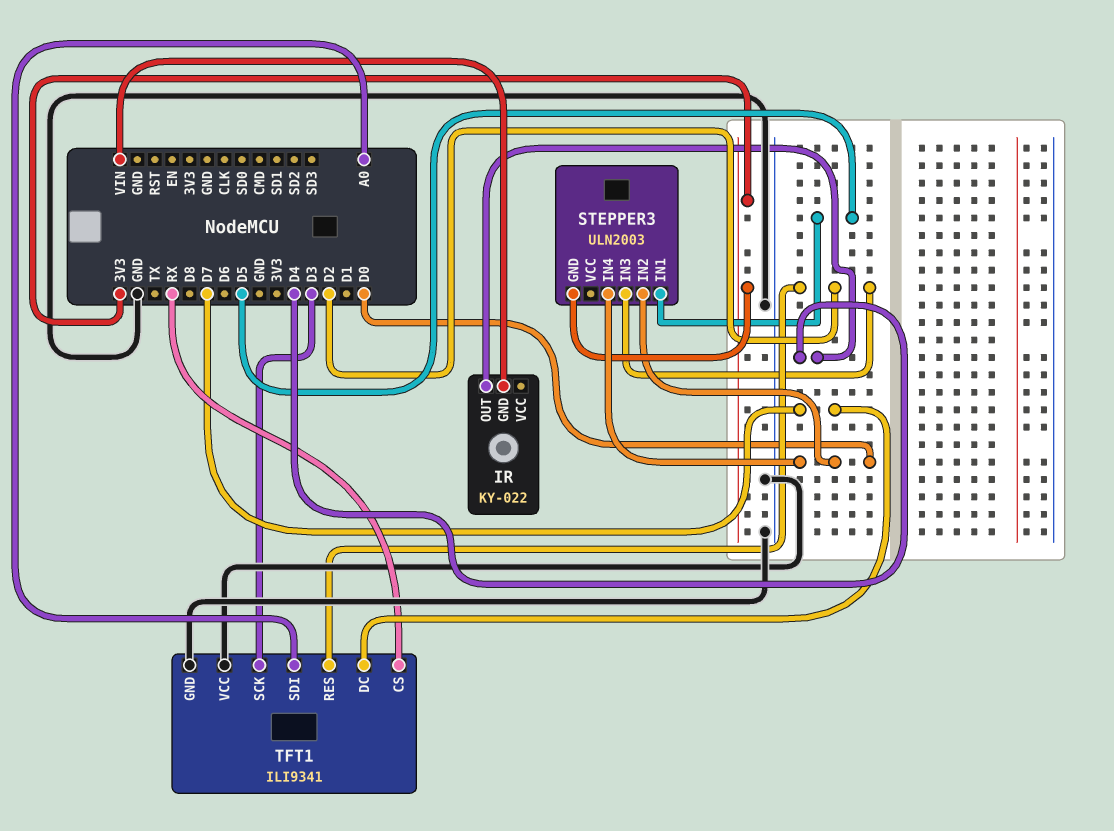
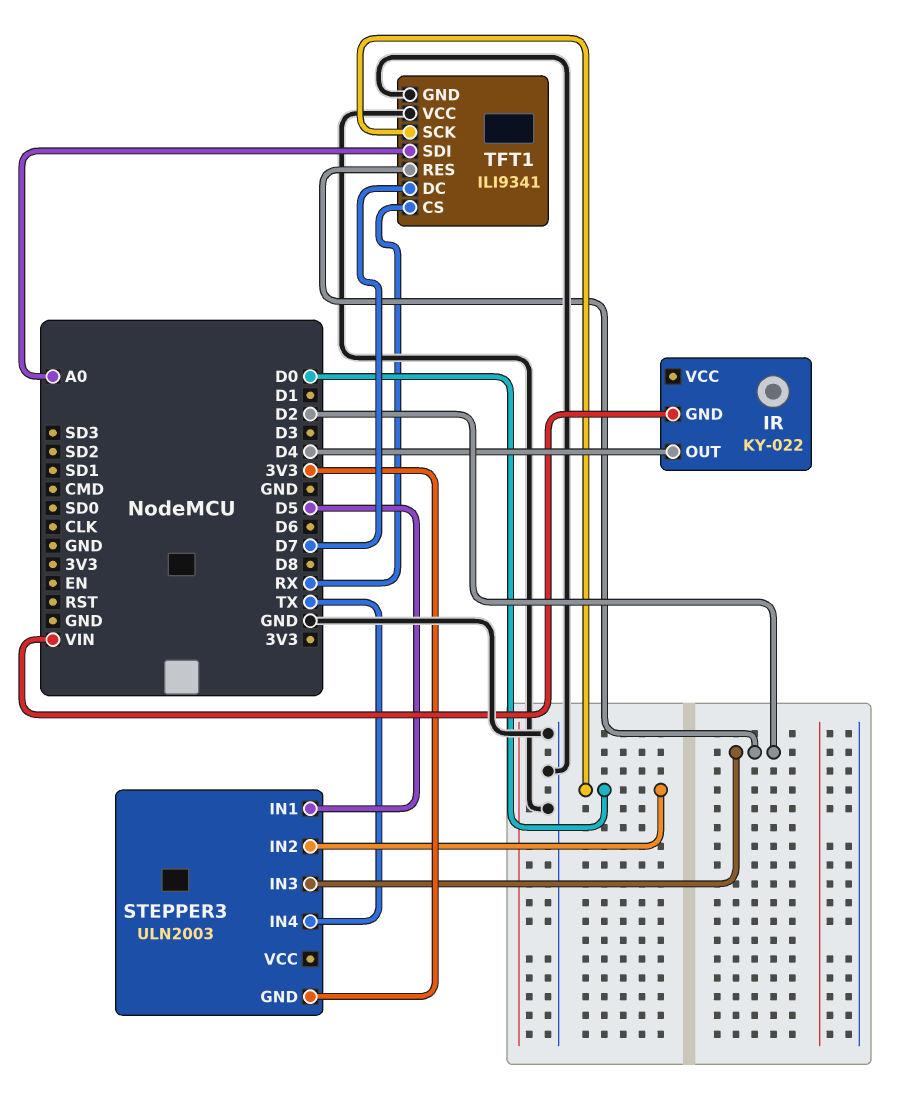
STEPPER3 pin IN4: D0 -> TX
TFT1 pin SCK: D3 -> D0

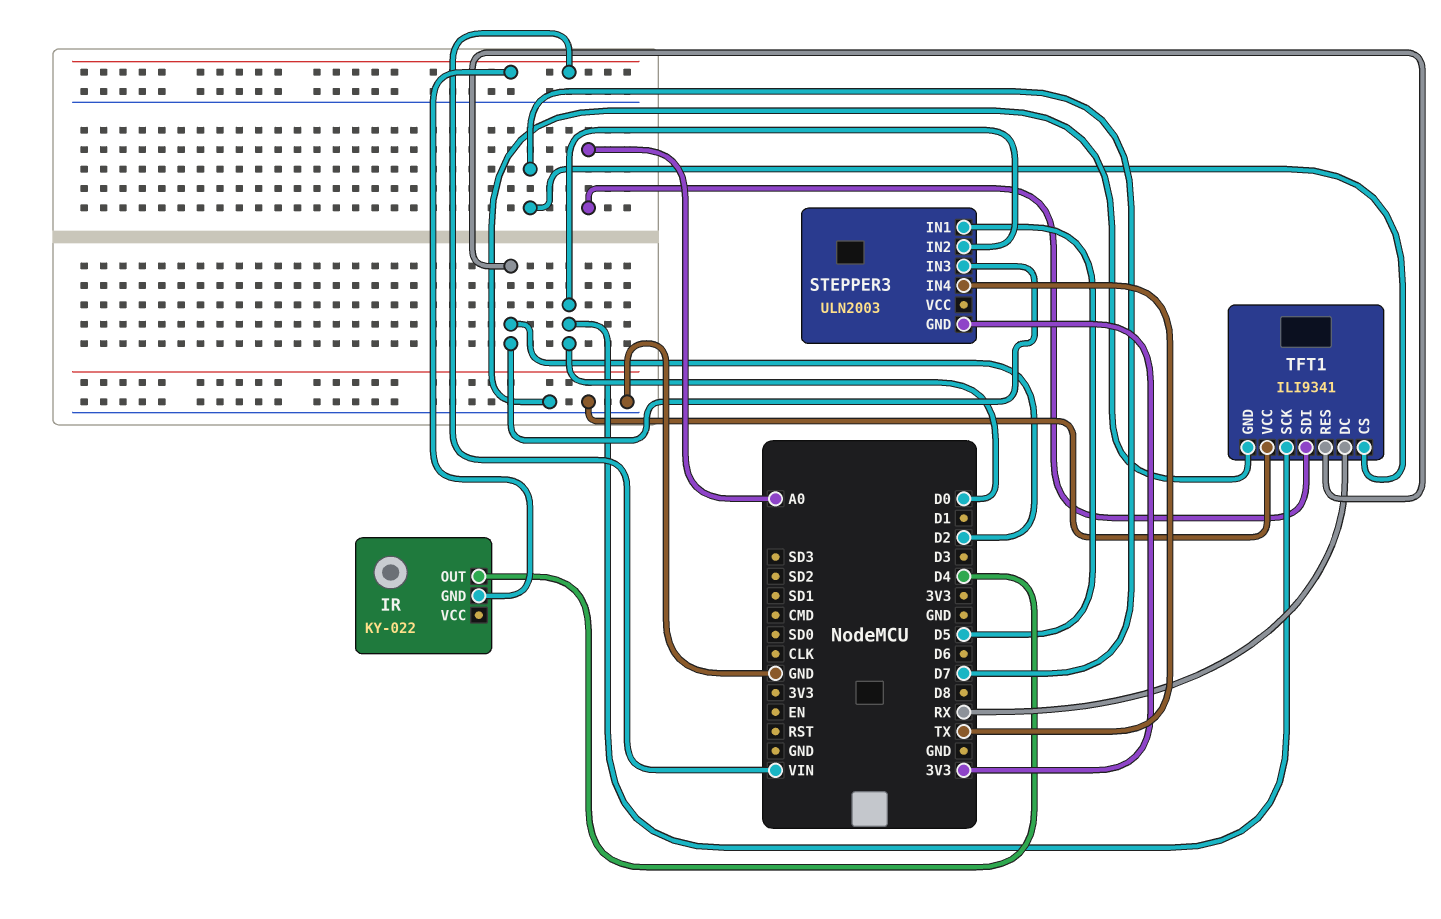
TFT1 pin CS: RX -> D7
TFT1 pin DC: D7 -> RX

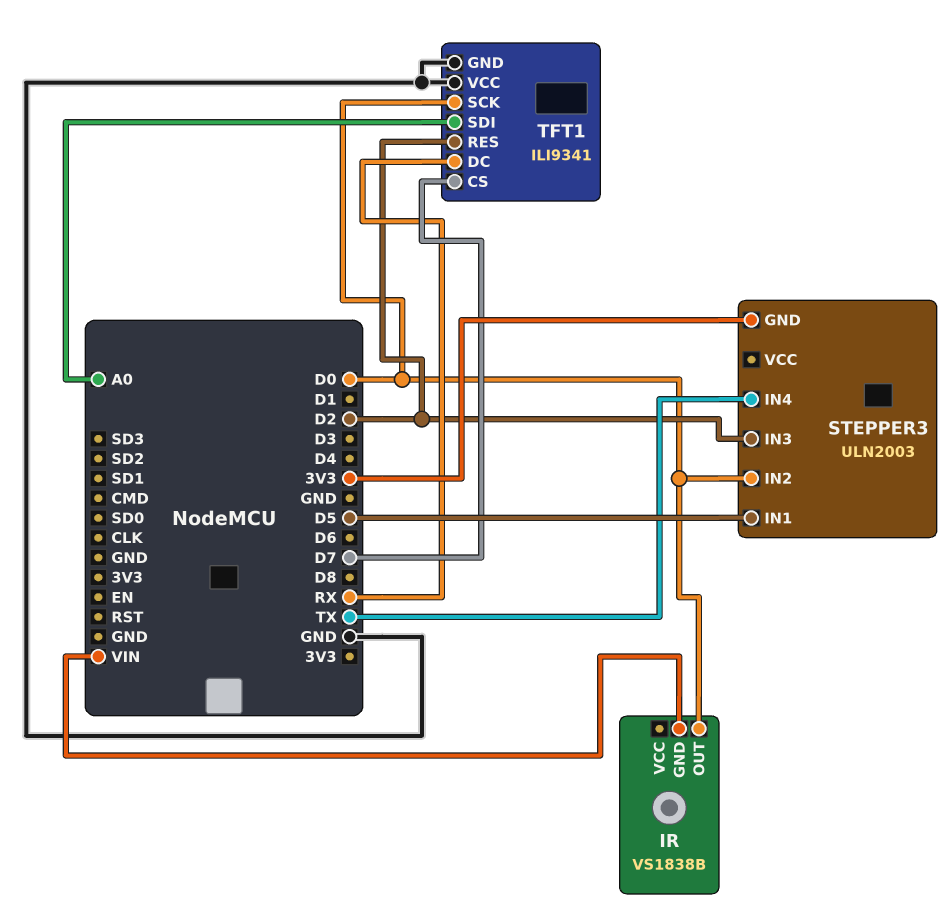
IR: KY-022 -> VS1838B
IR pin OUT: D4 -> D0

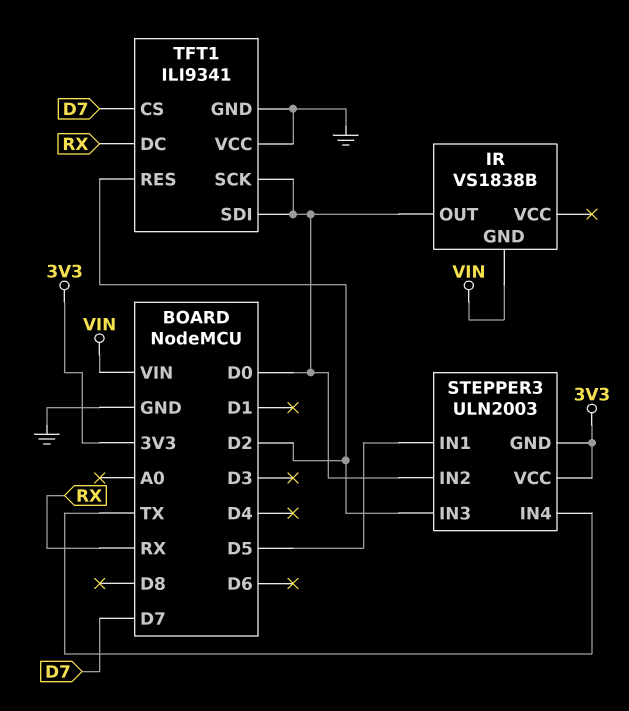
STEPPER3 pin VCC: none -> 3V3
TFT1 pin SDI: A0 -> D0

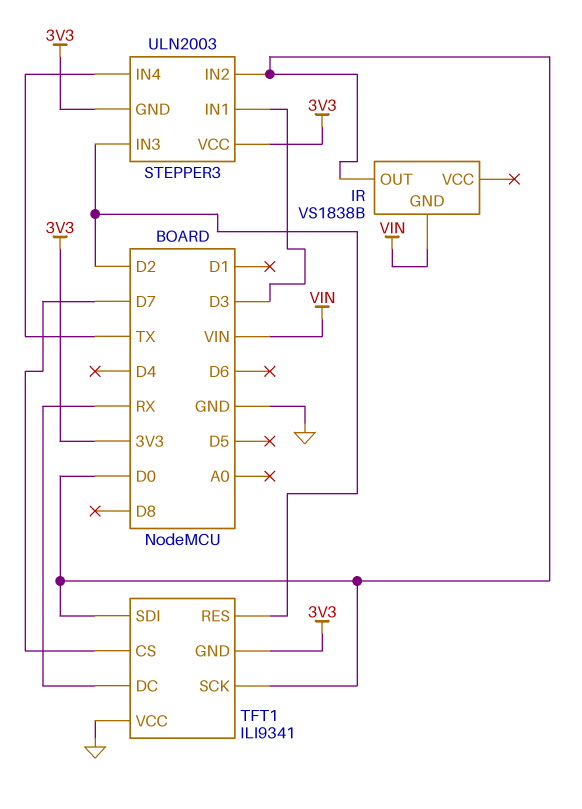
STEPPER3 pin IN1: D5 -> D3
TFT1 pin GND: GND -> 3V3

